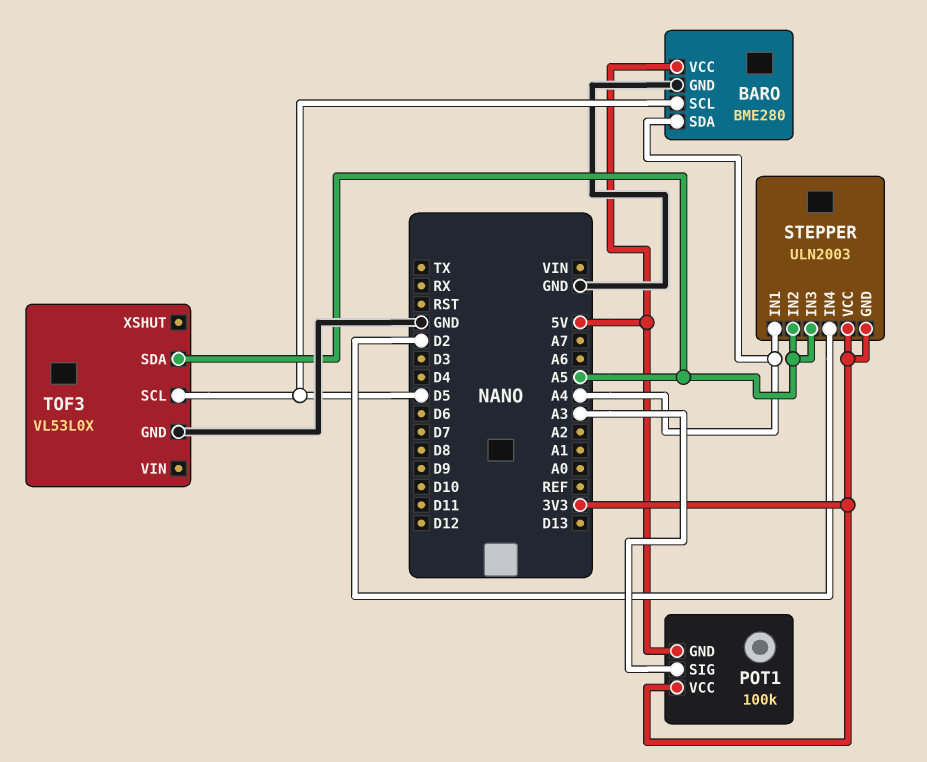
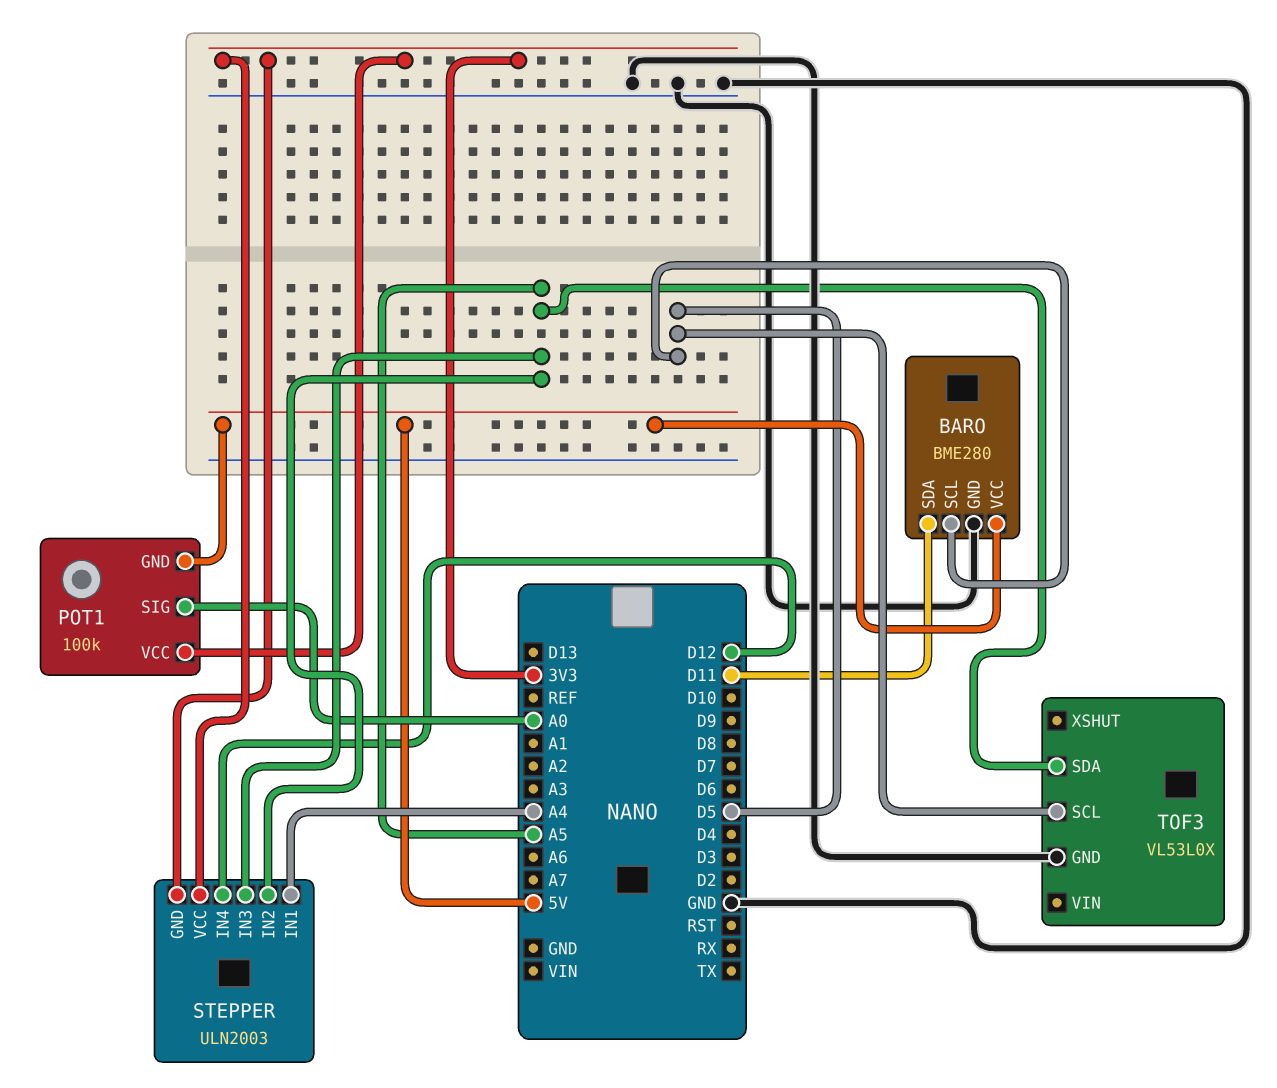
BARO pin SDA: A4 -> D11
POT1 pin SIG: A3 -> A0
STEPPER pin IN4: D2 -> D12

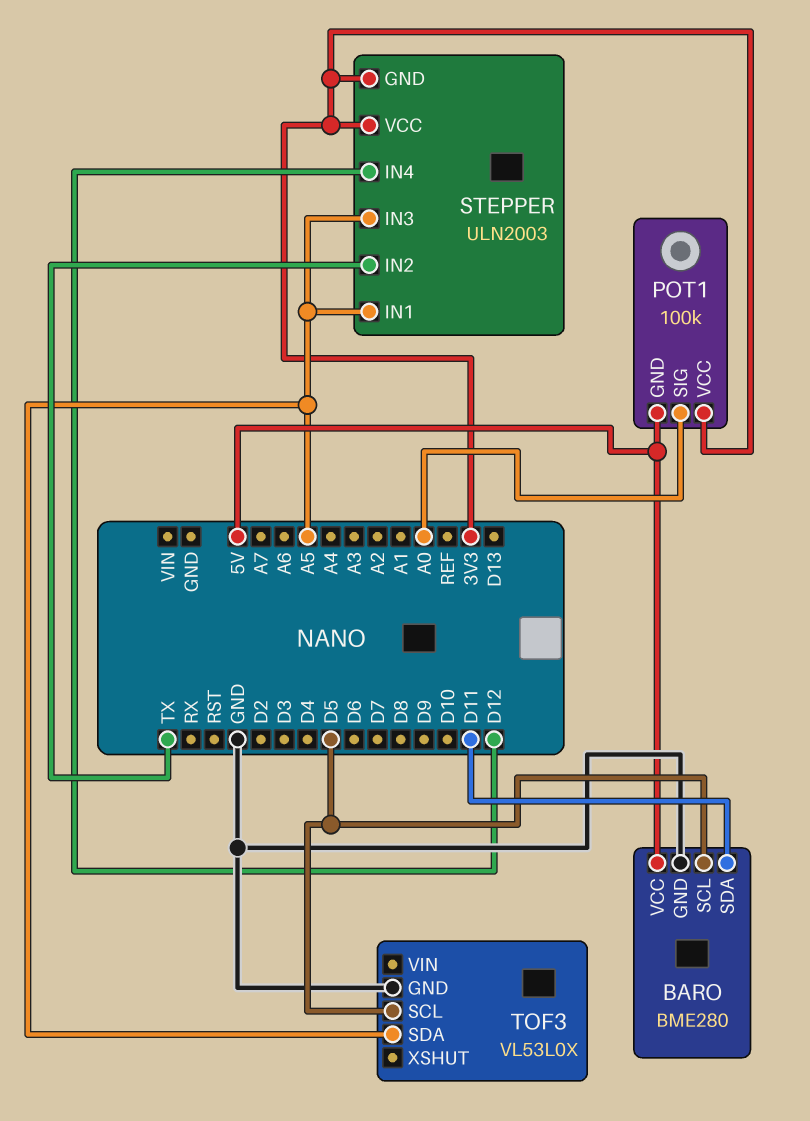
STEPPER pin IN1: A4 -> A5
STEPPER pin IN2: A5 -> TX

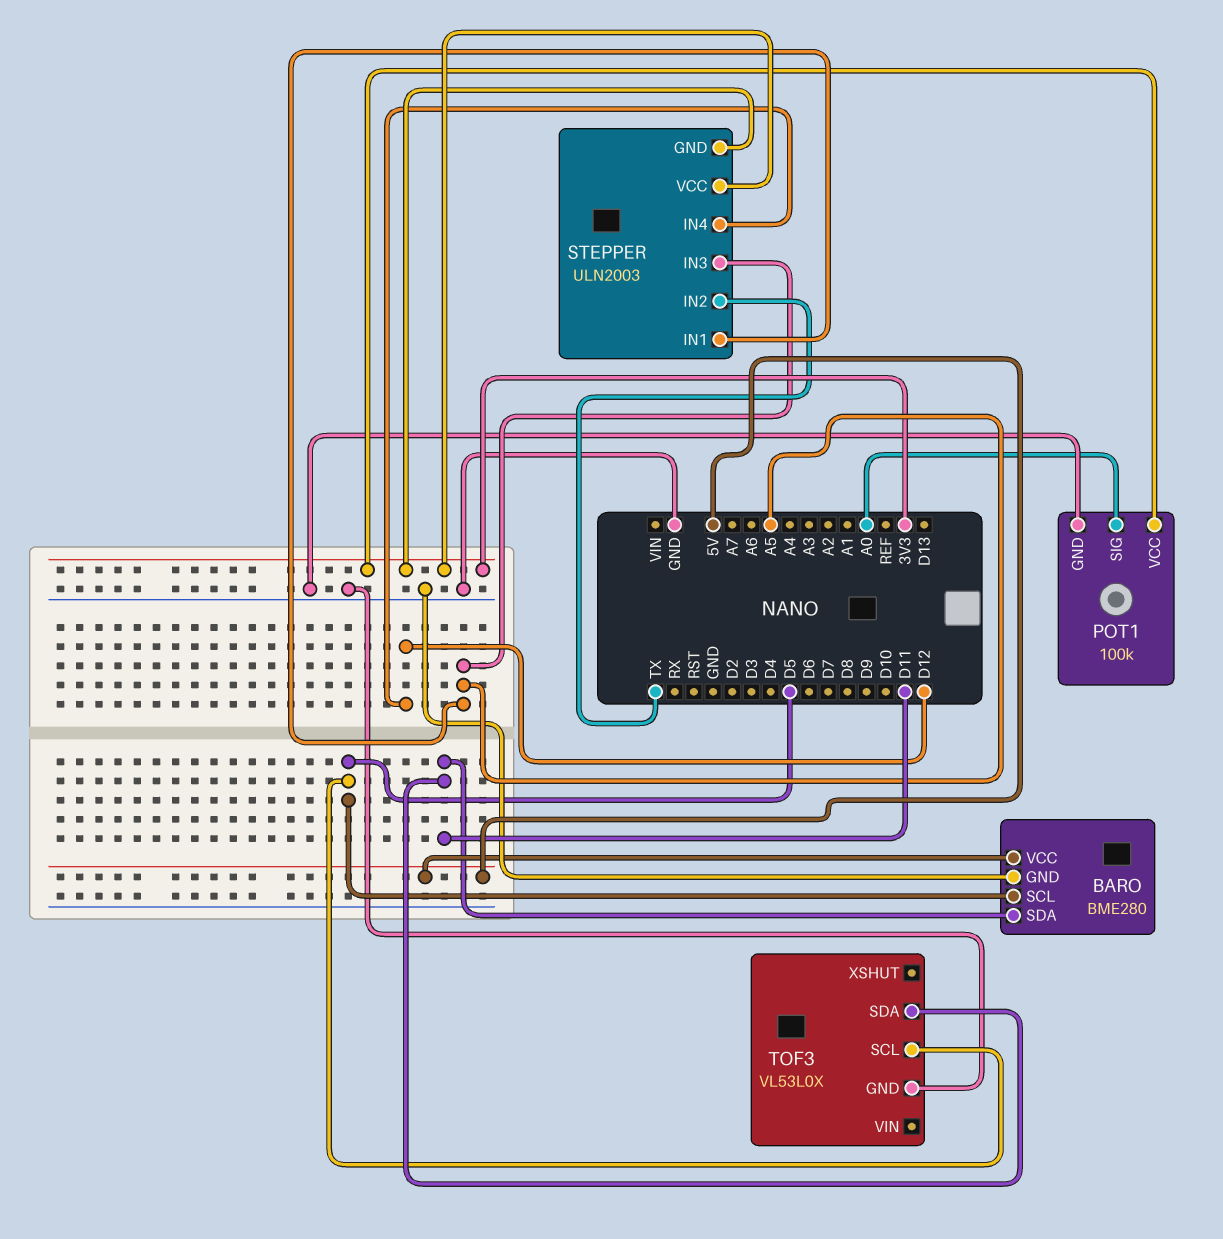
POT1 pin GND: 5V -> GND
TOF3 pin SDA: A5 -> D11

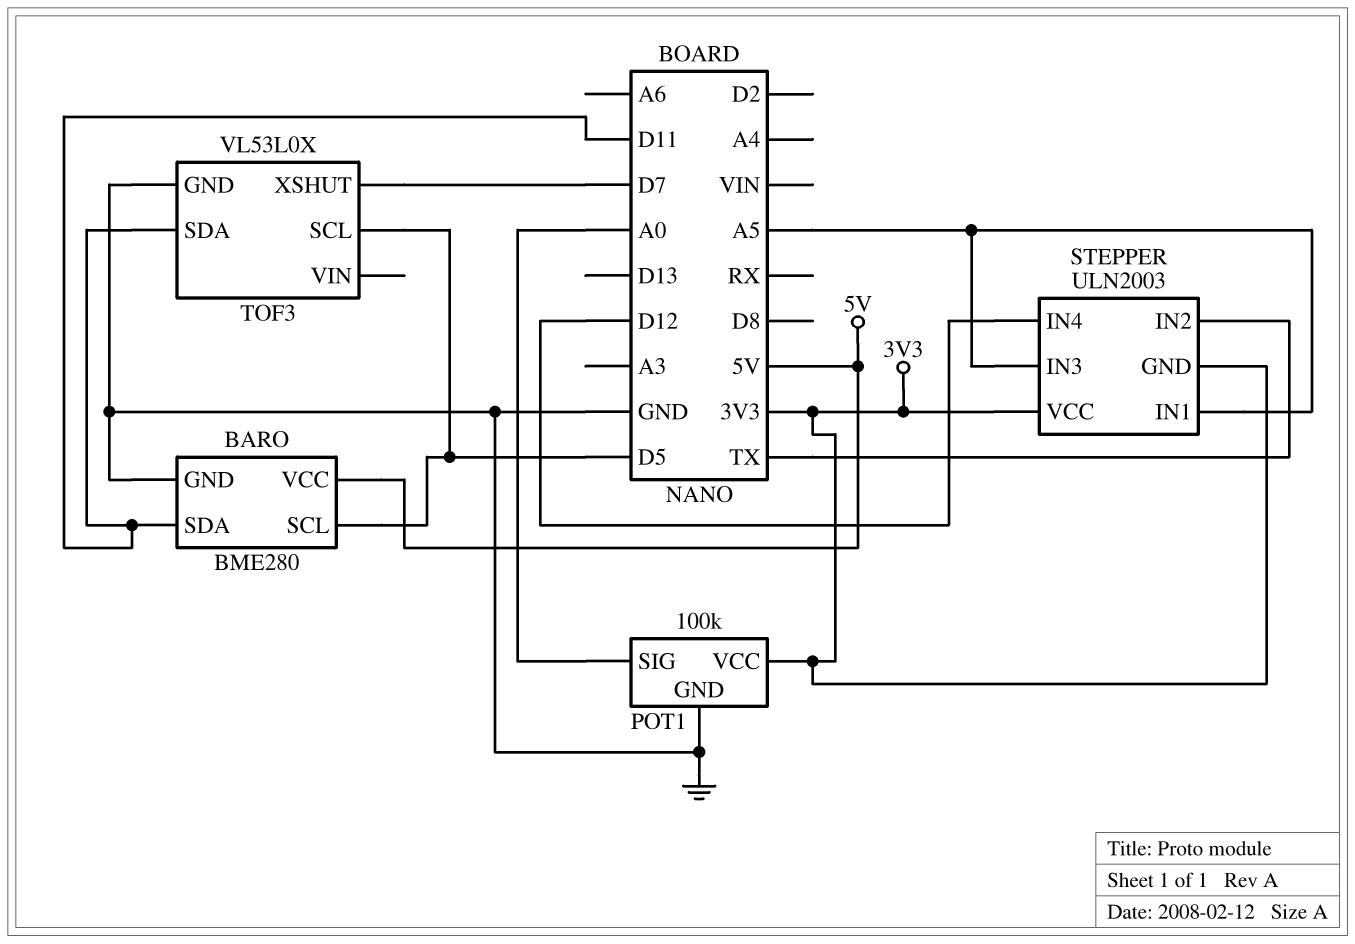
TOF3 pin XSHUT: none -> D7

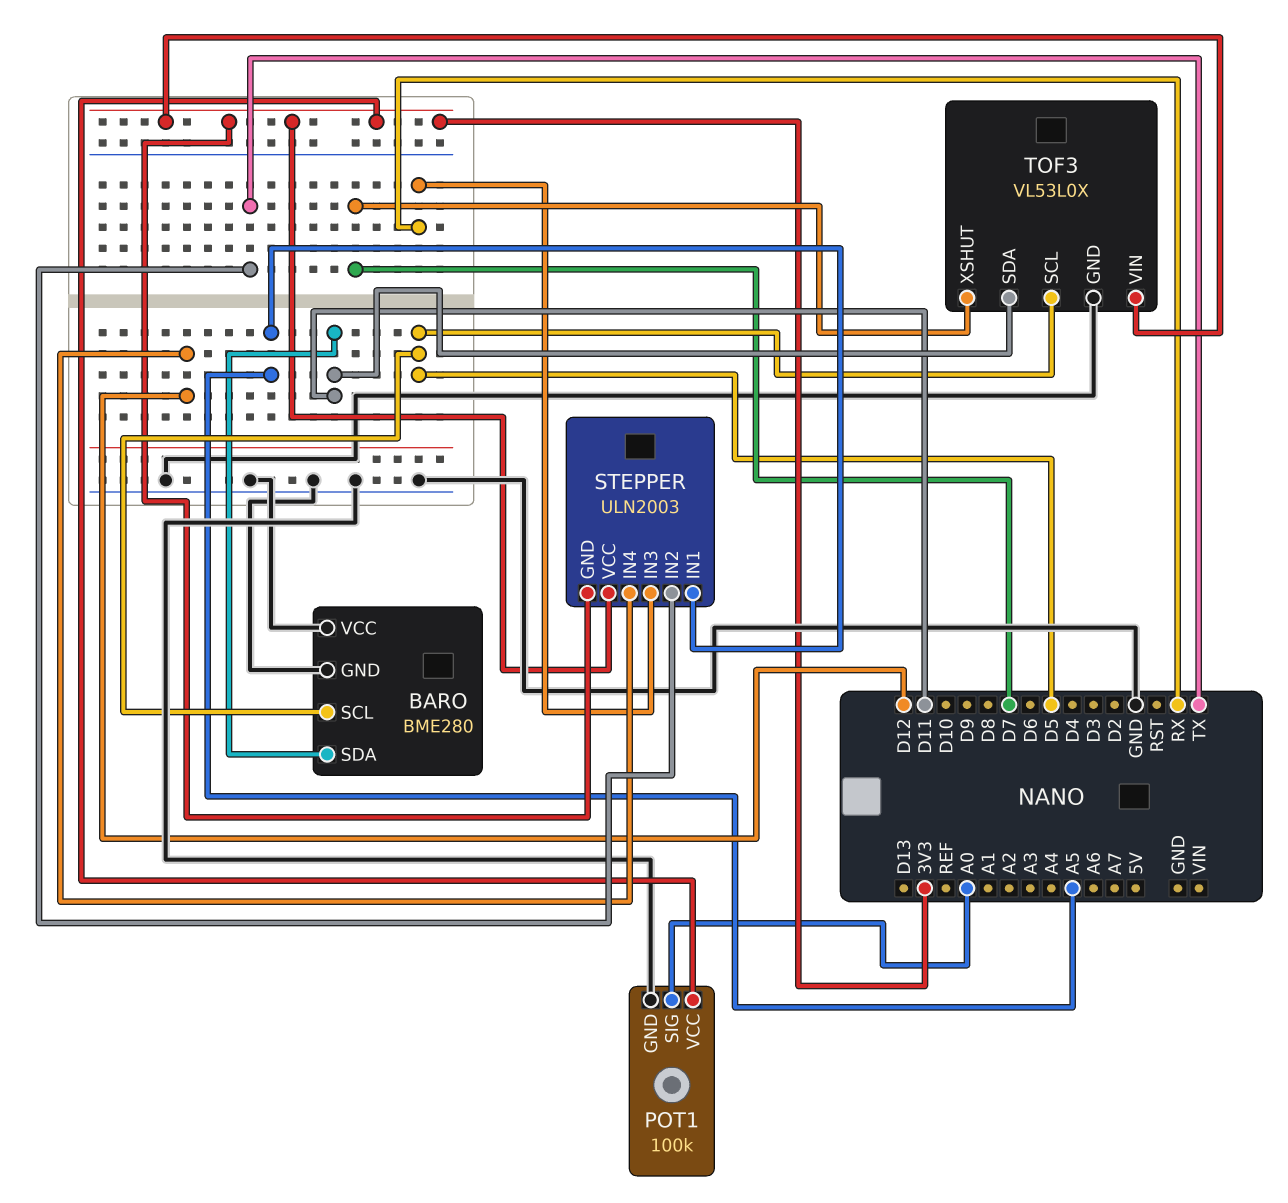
BARO pin VCC: 5V -> GND
STEPPER pin IN3: A5 -> RX
TOF3 pin VIN: none -> 3V3

